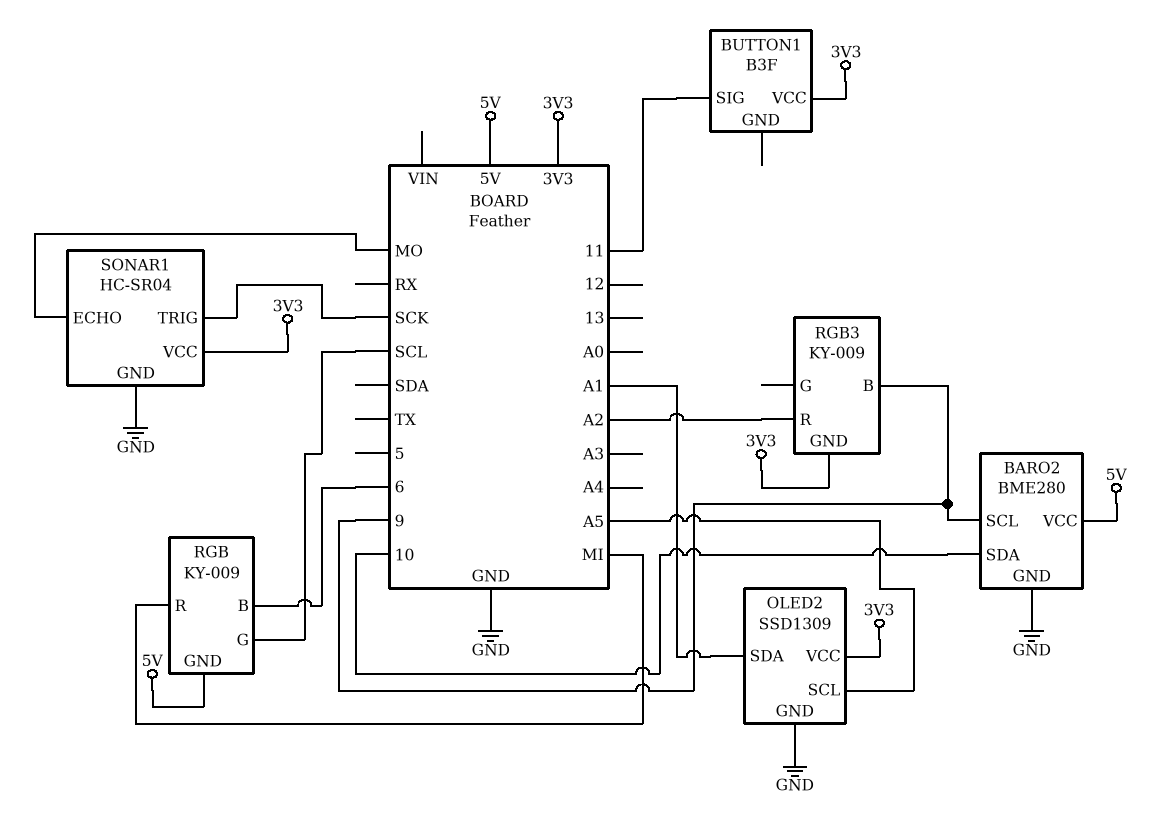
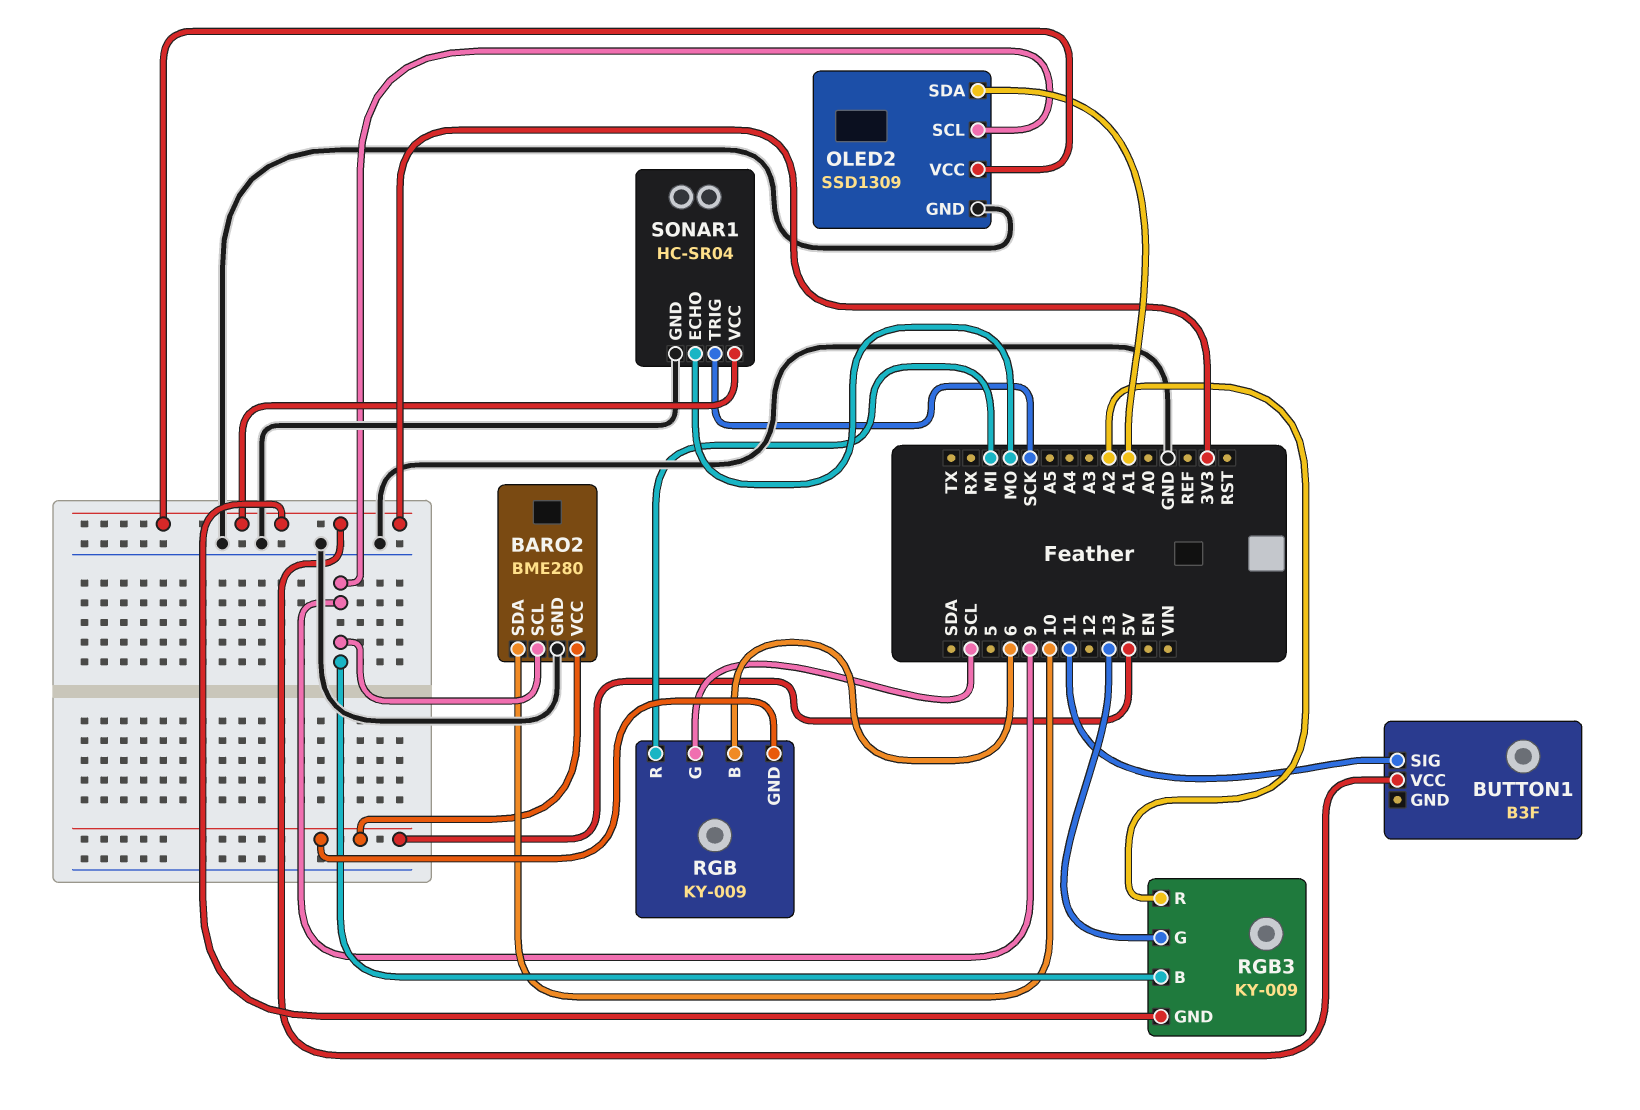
OLED2 pin SCL: A5 -> 9
RGB3 pin G: none -> 13

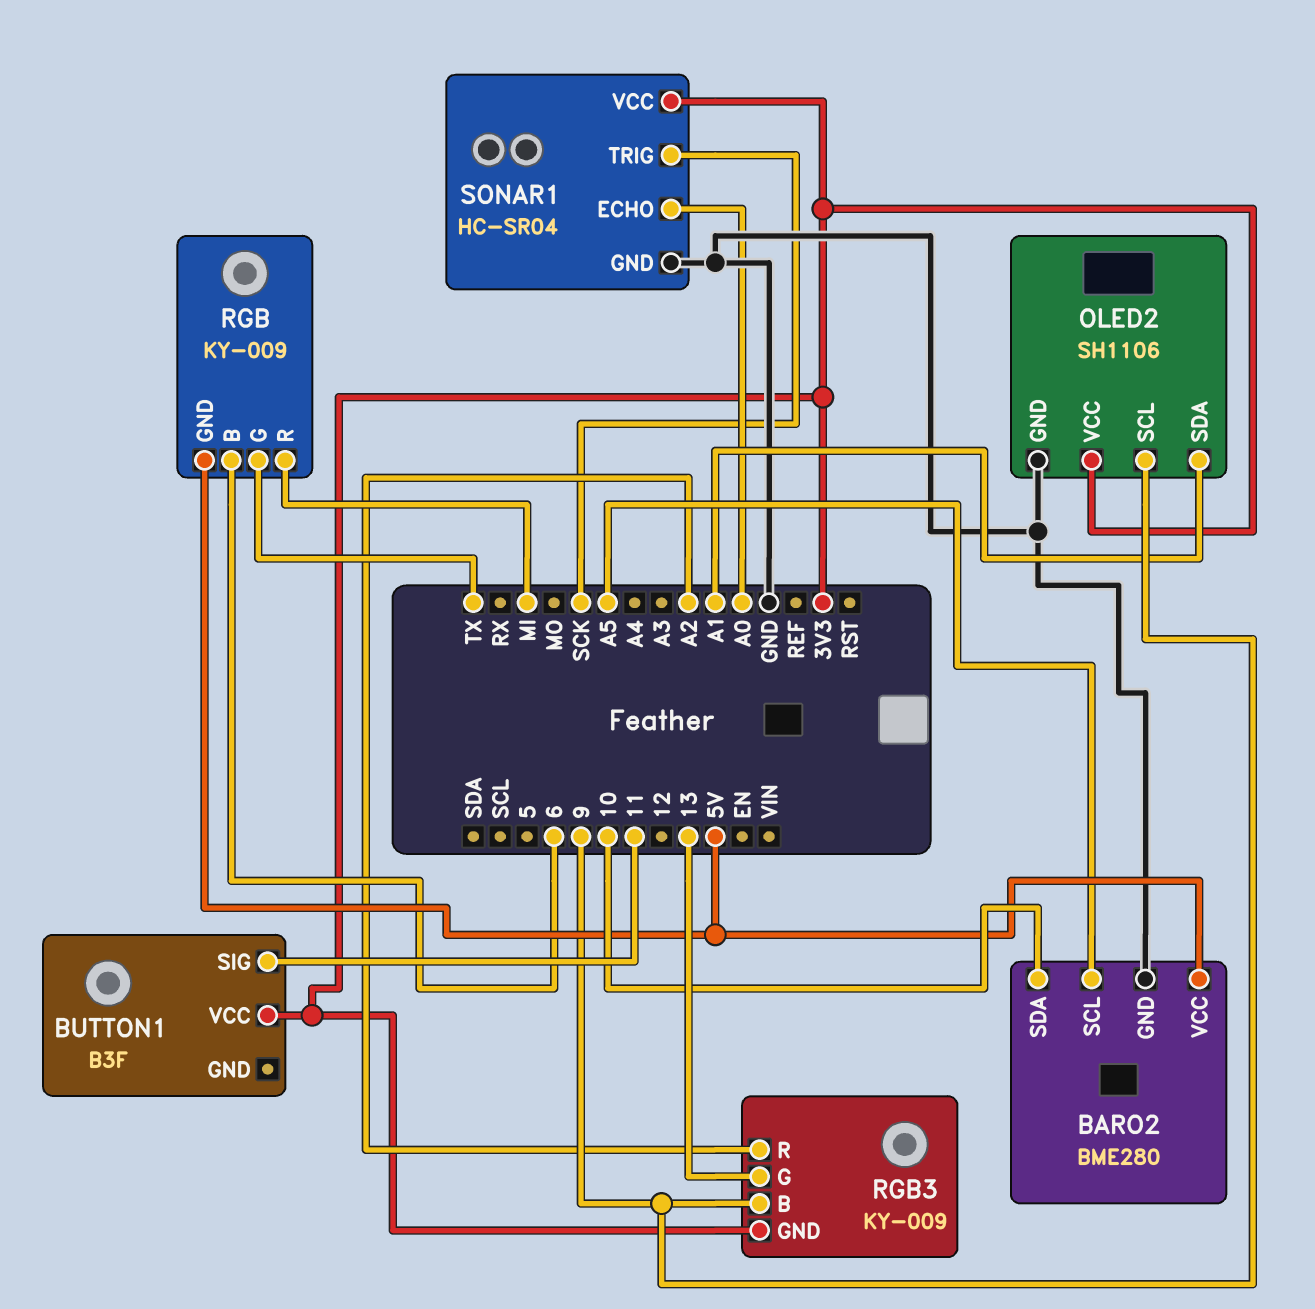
BARO2 pin SCL: 9 -> A5
OLED2: SSD1309 -> SH1106
RGB pin G: SCL -> TX
SONAR1 pin ECHO: MO -> A0

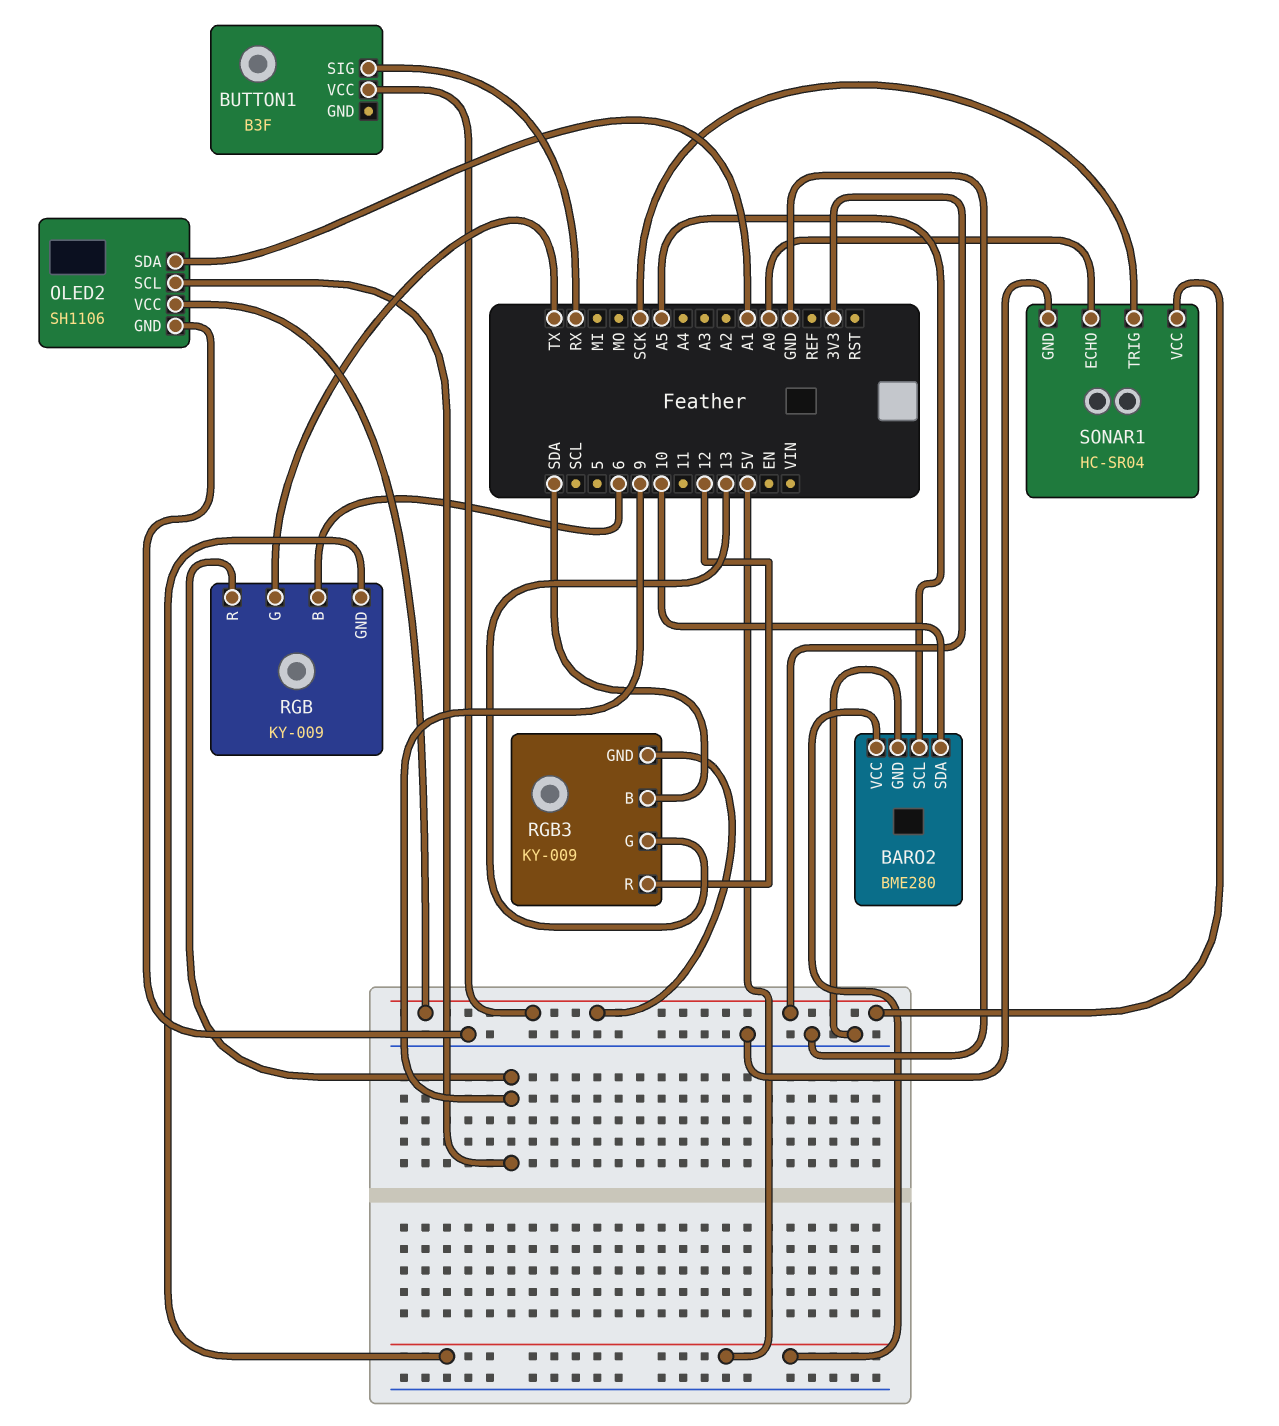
BUTTON1 pin SIG: 11 -> RX
RGB pin R: MI -> 9
RGB3 pin B: 9 -> SDA
RGB3 pin R: A2 -> 12

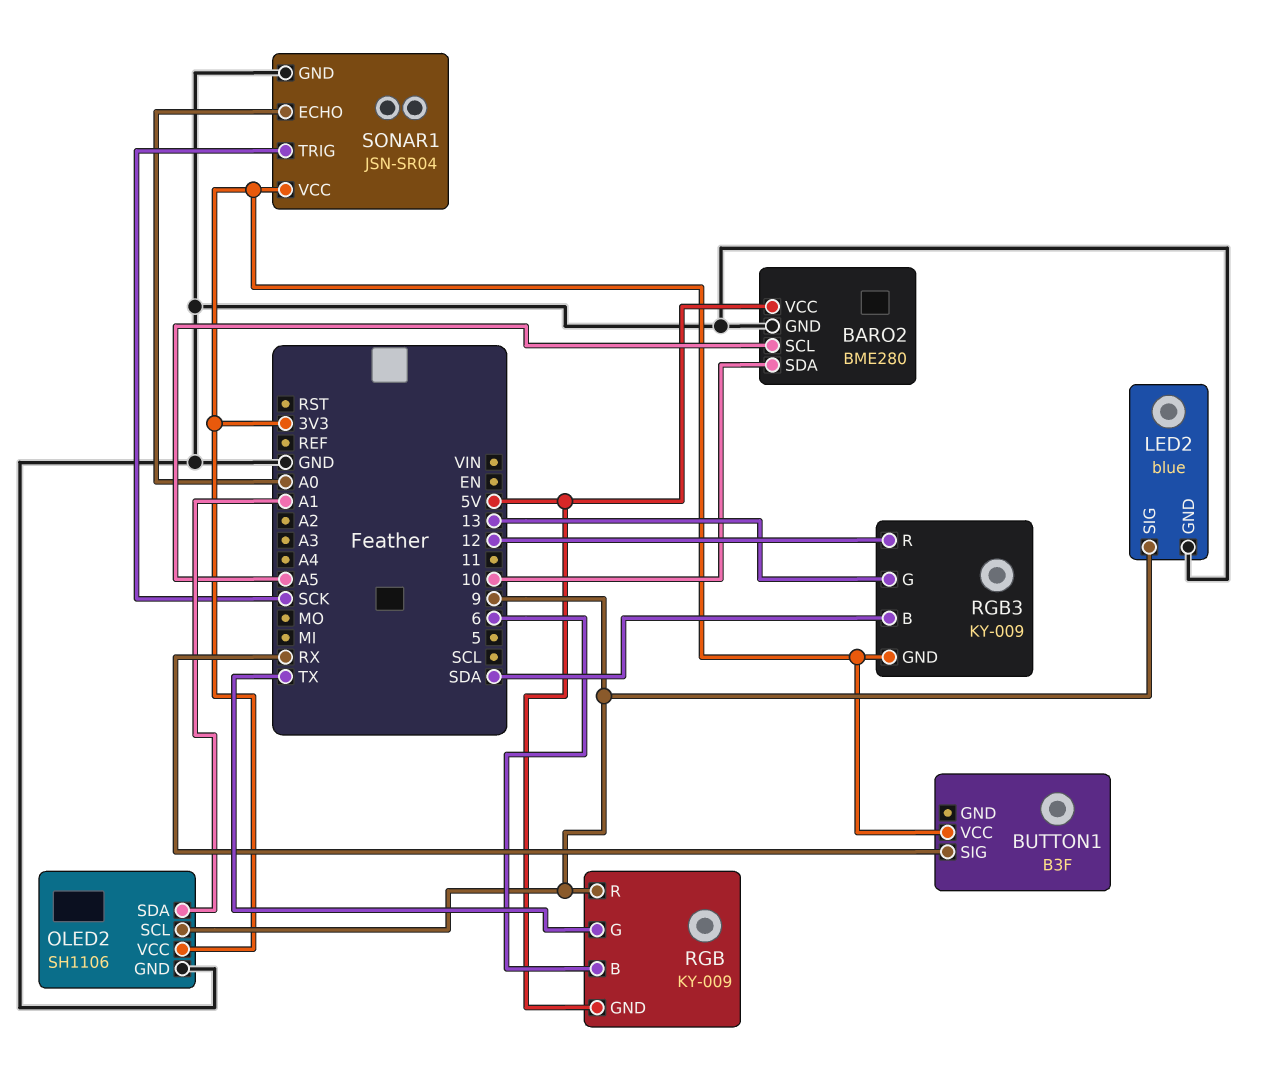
LED2: none -> blue
LED2 pin GND: none -> GND
LED2 pin SIG: none -> 9
SONAR1: HC-SR04 -> JSN-SR04

